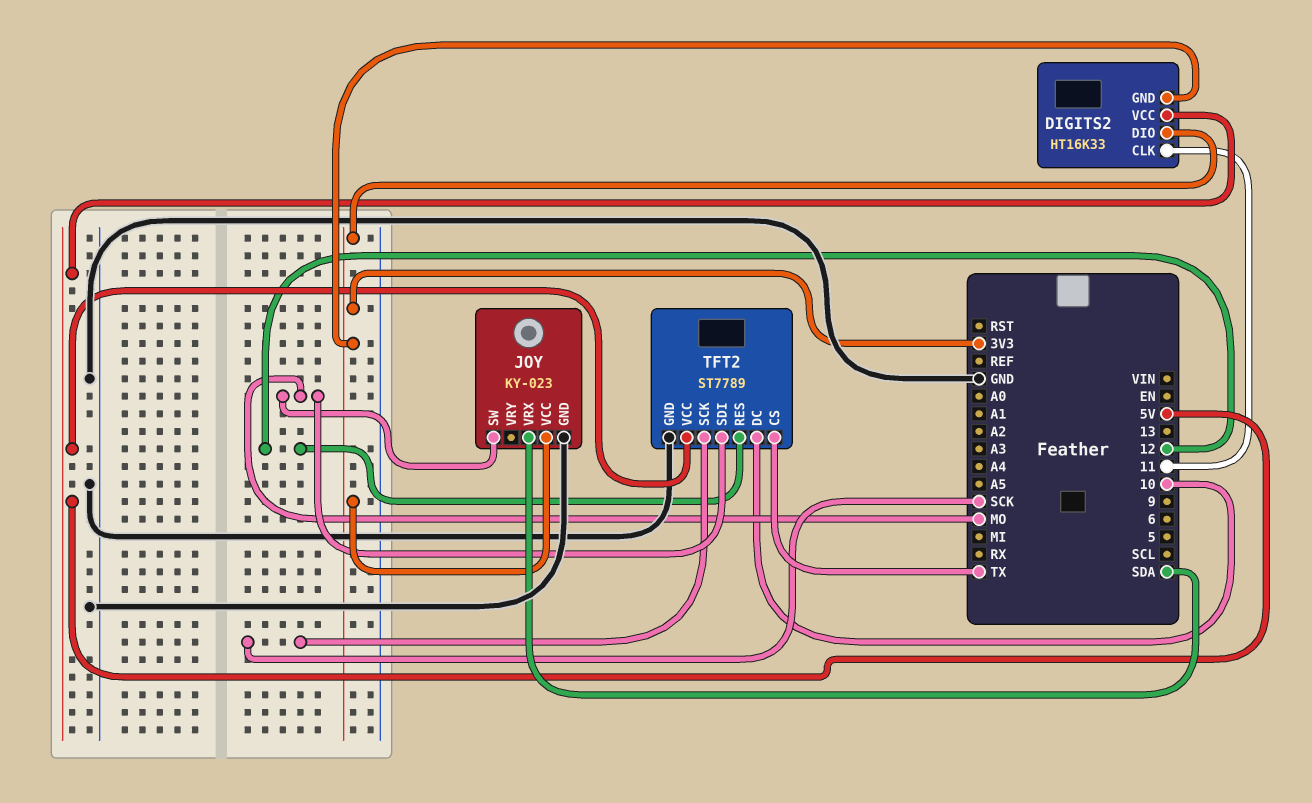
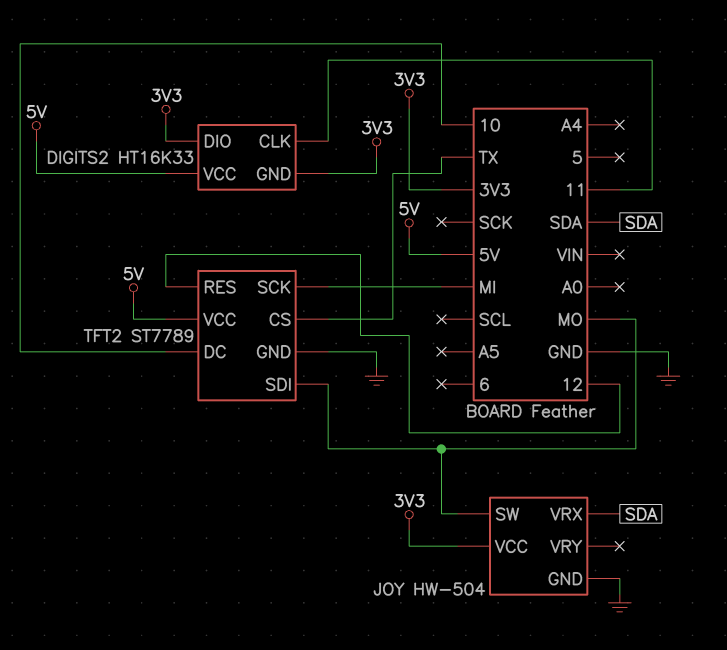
JOY: KY-023 -> HW-504
TFT2 pin SCK: SCK -> MI

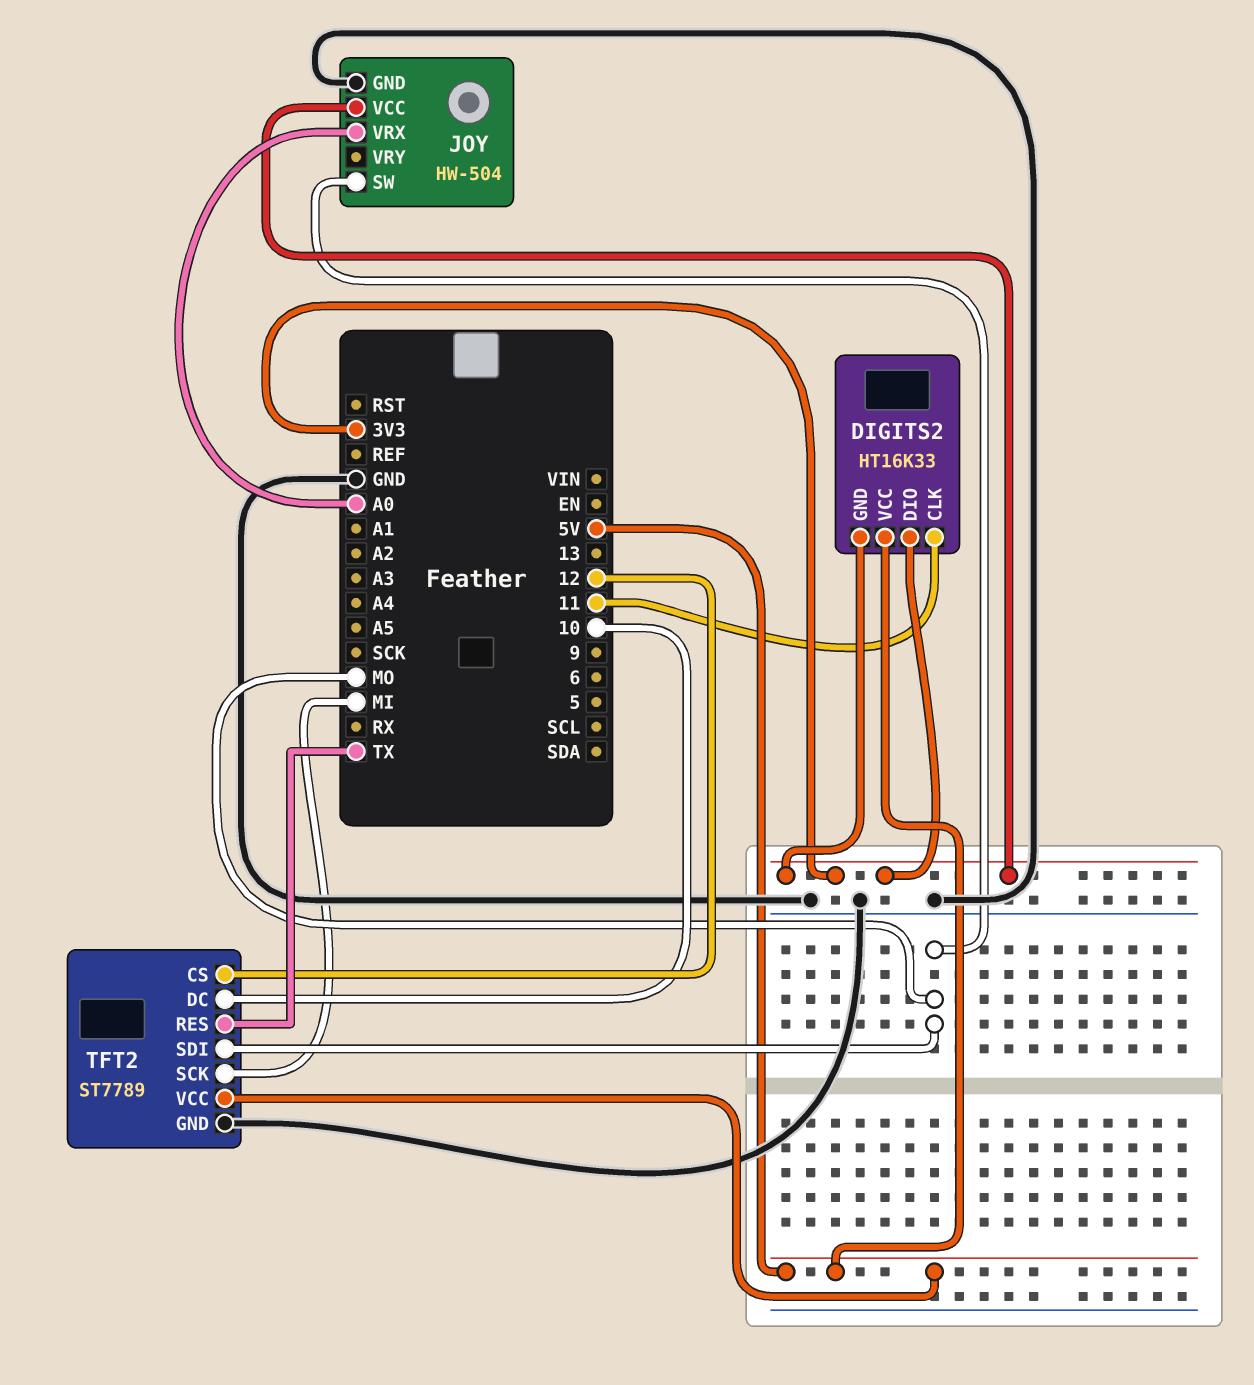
JOY pin VRX: SDA -> A0
TFT2 pin CS: TX -> 12
TFT2 pin RES: 12 -> TX

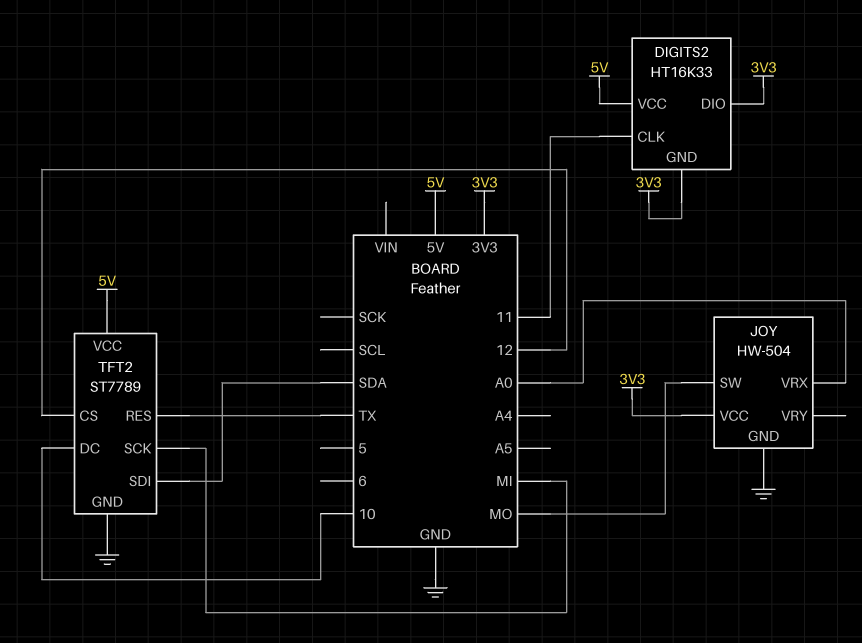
TFT2 pin SDI: MO -> SDA

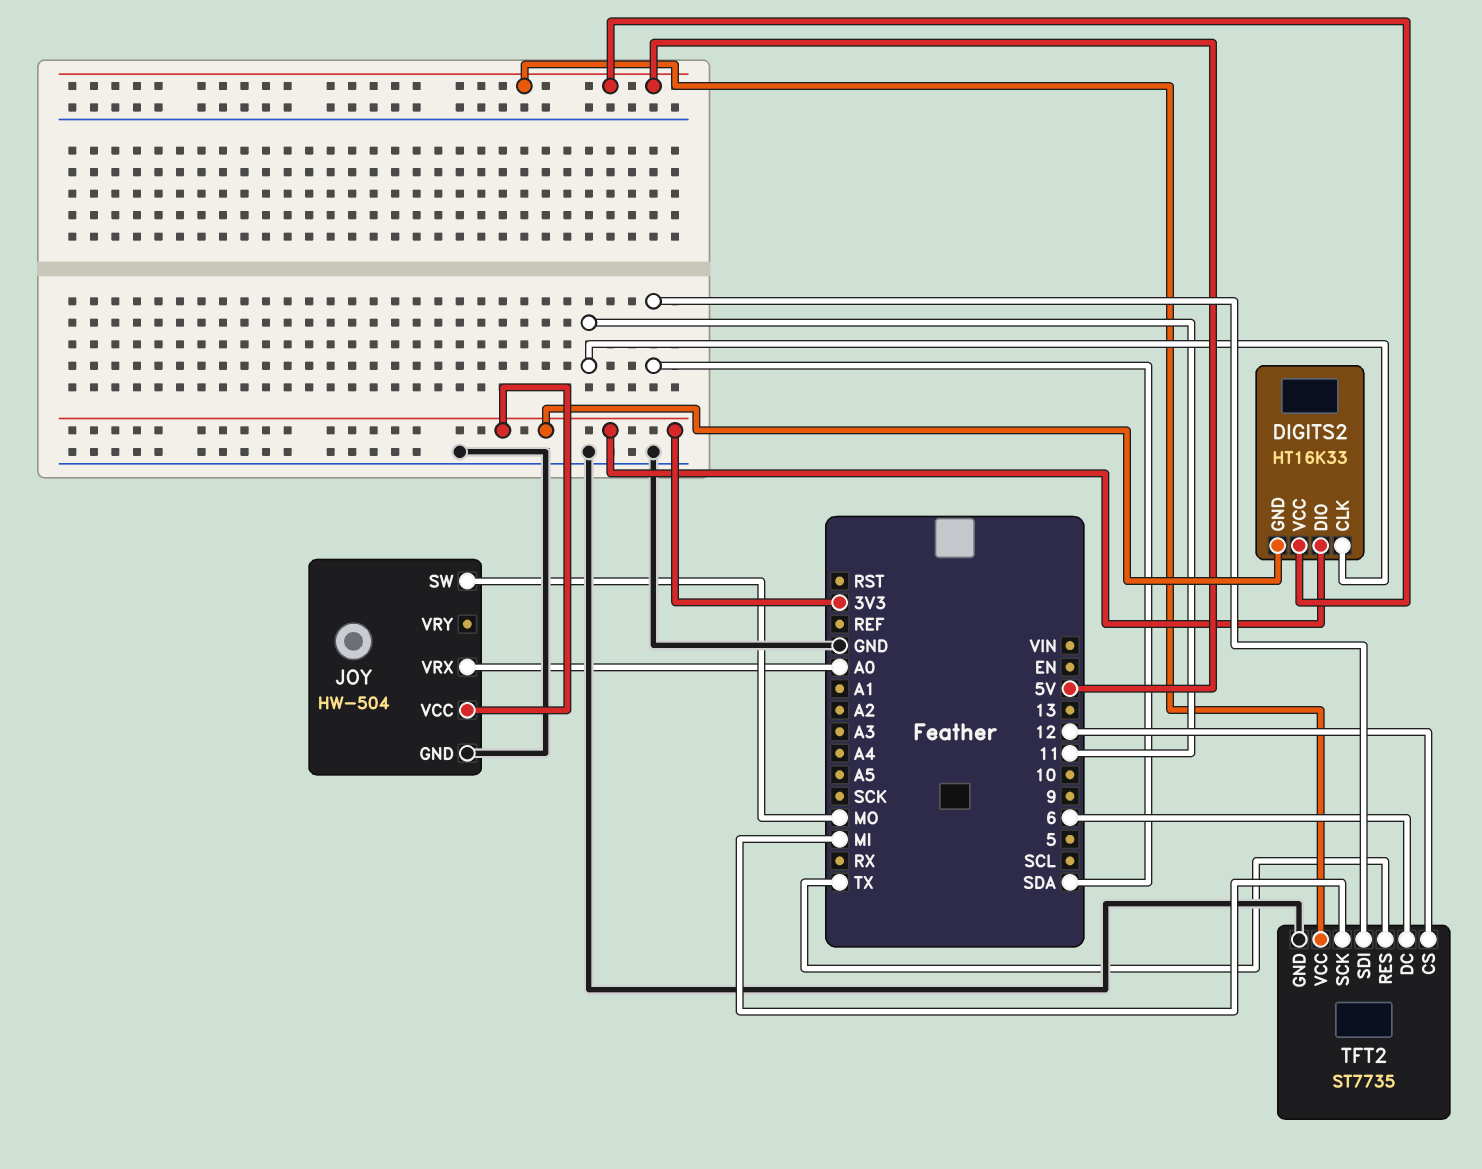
TFT2: ST7789 -> ST7735
TFT2 pin DC: 10 -> 6

